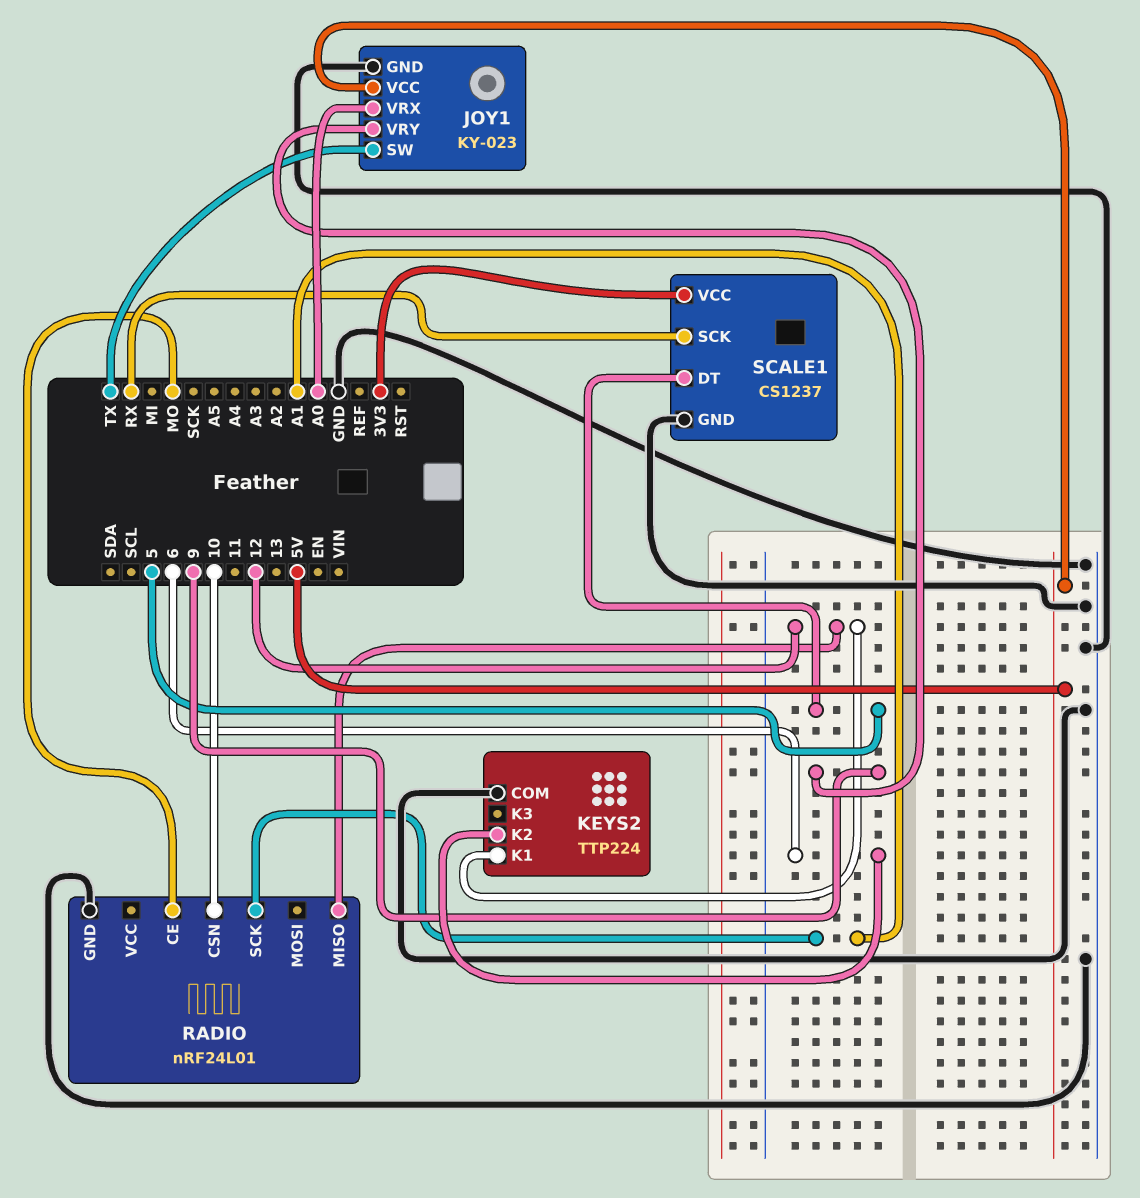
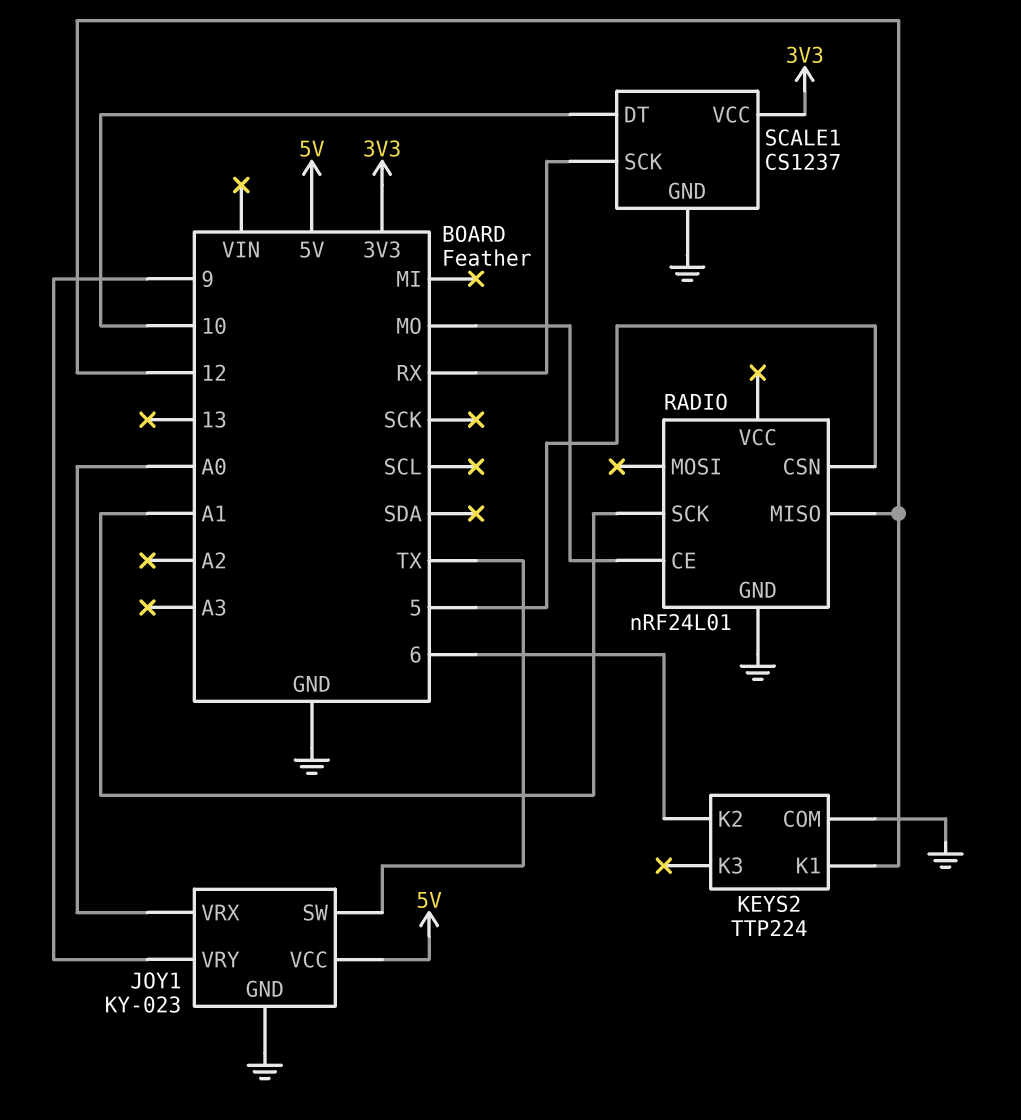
RADIO pin CSN: 10 -> 5
SCALE1 pin DT: 5 -> 10

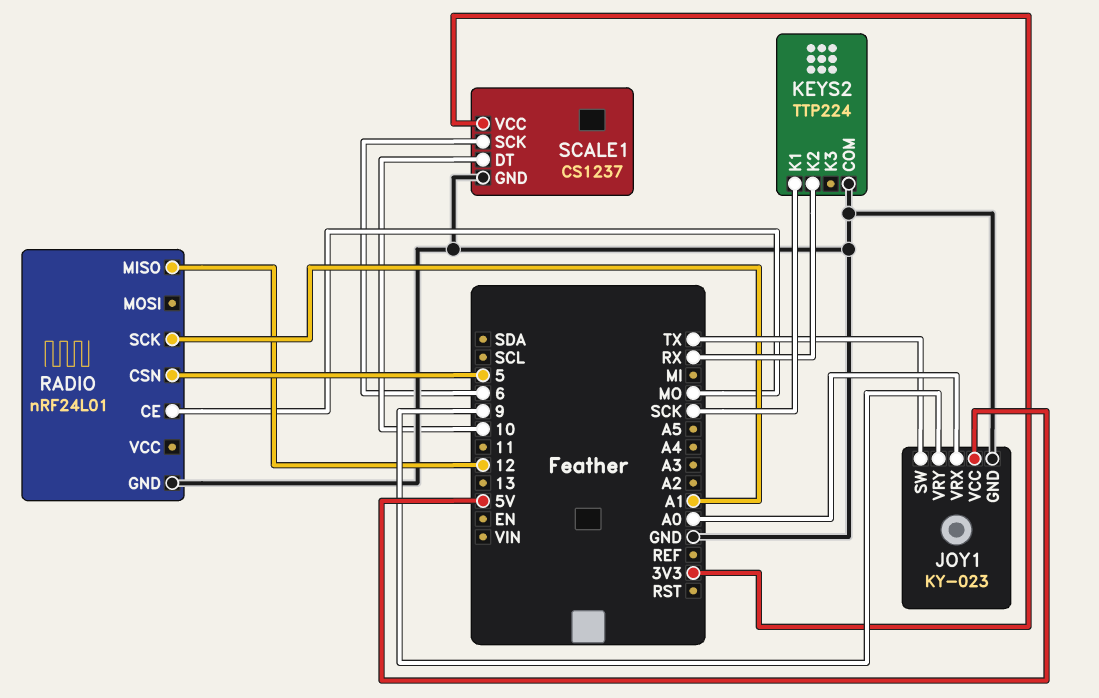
KEYS2 pin K1: 12 -> SCK
KEYS2 pin K2: 6 -> RX
SCALE1 pin SCK: RX -> 6

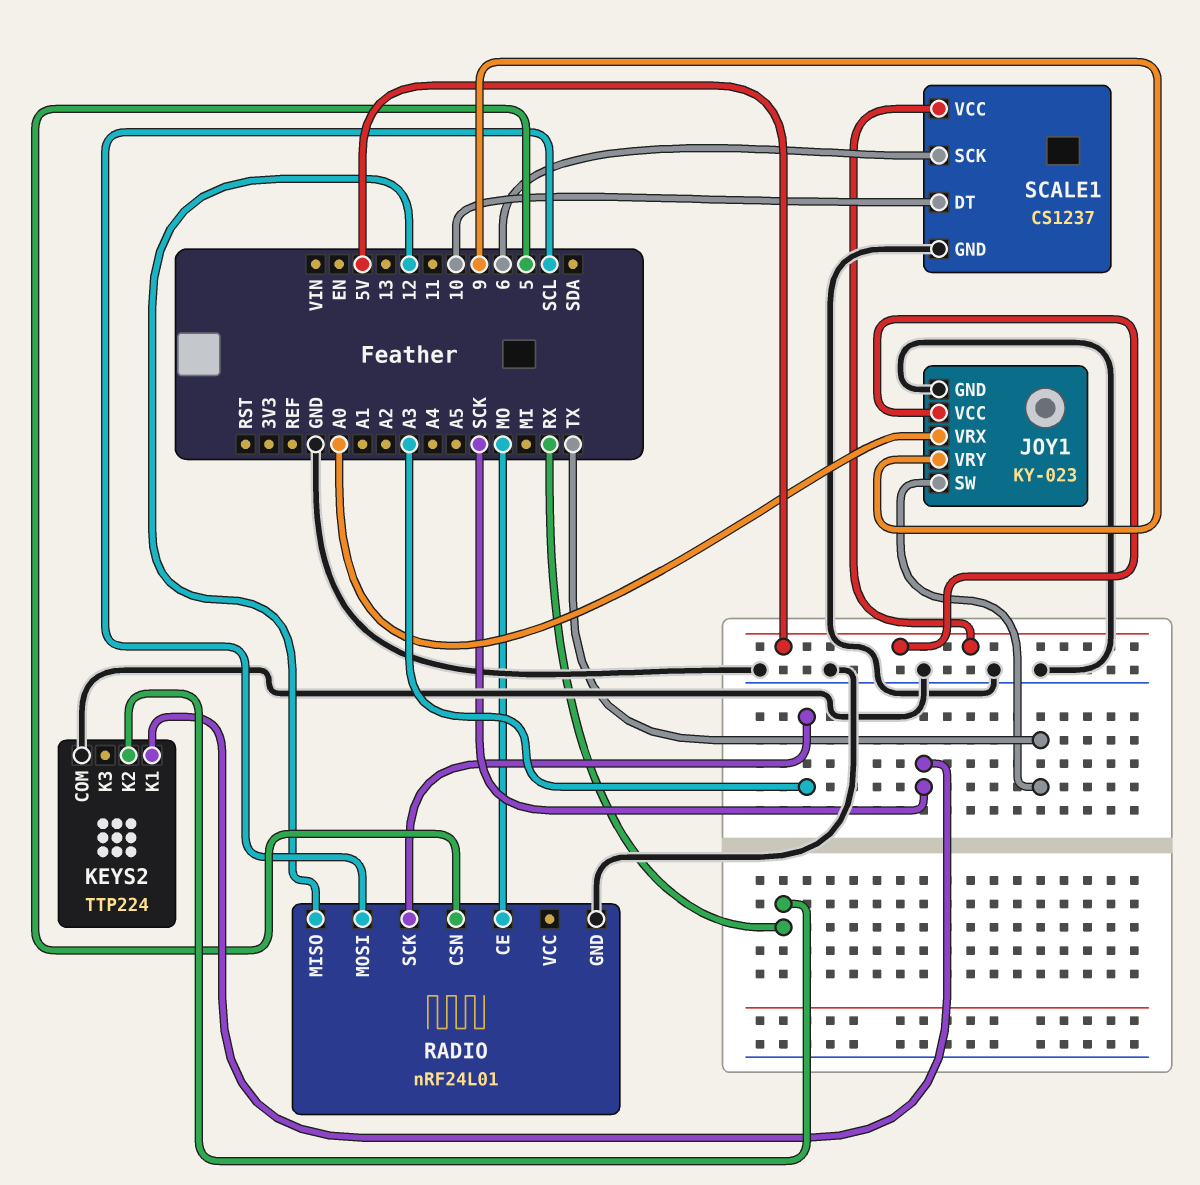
RADIO pin MOSI: none -> SCL
RADIO pin SCK: A1 -> A3
SCALE1 pin VCC: 3V3 -> 5V

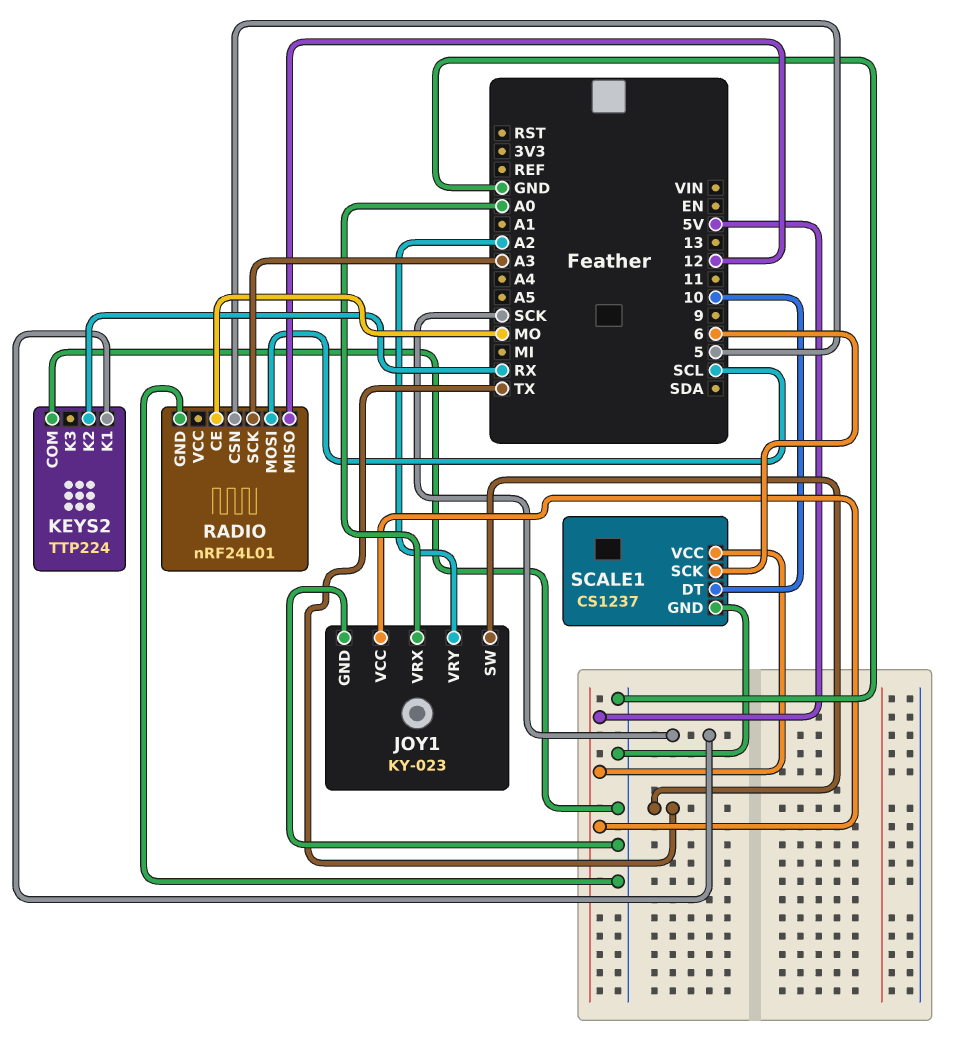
JOY1 pin VRY: 9 -> A2

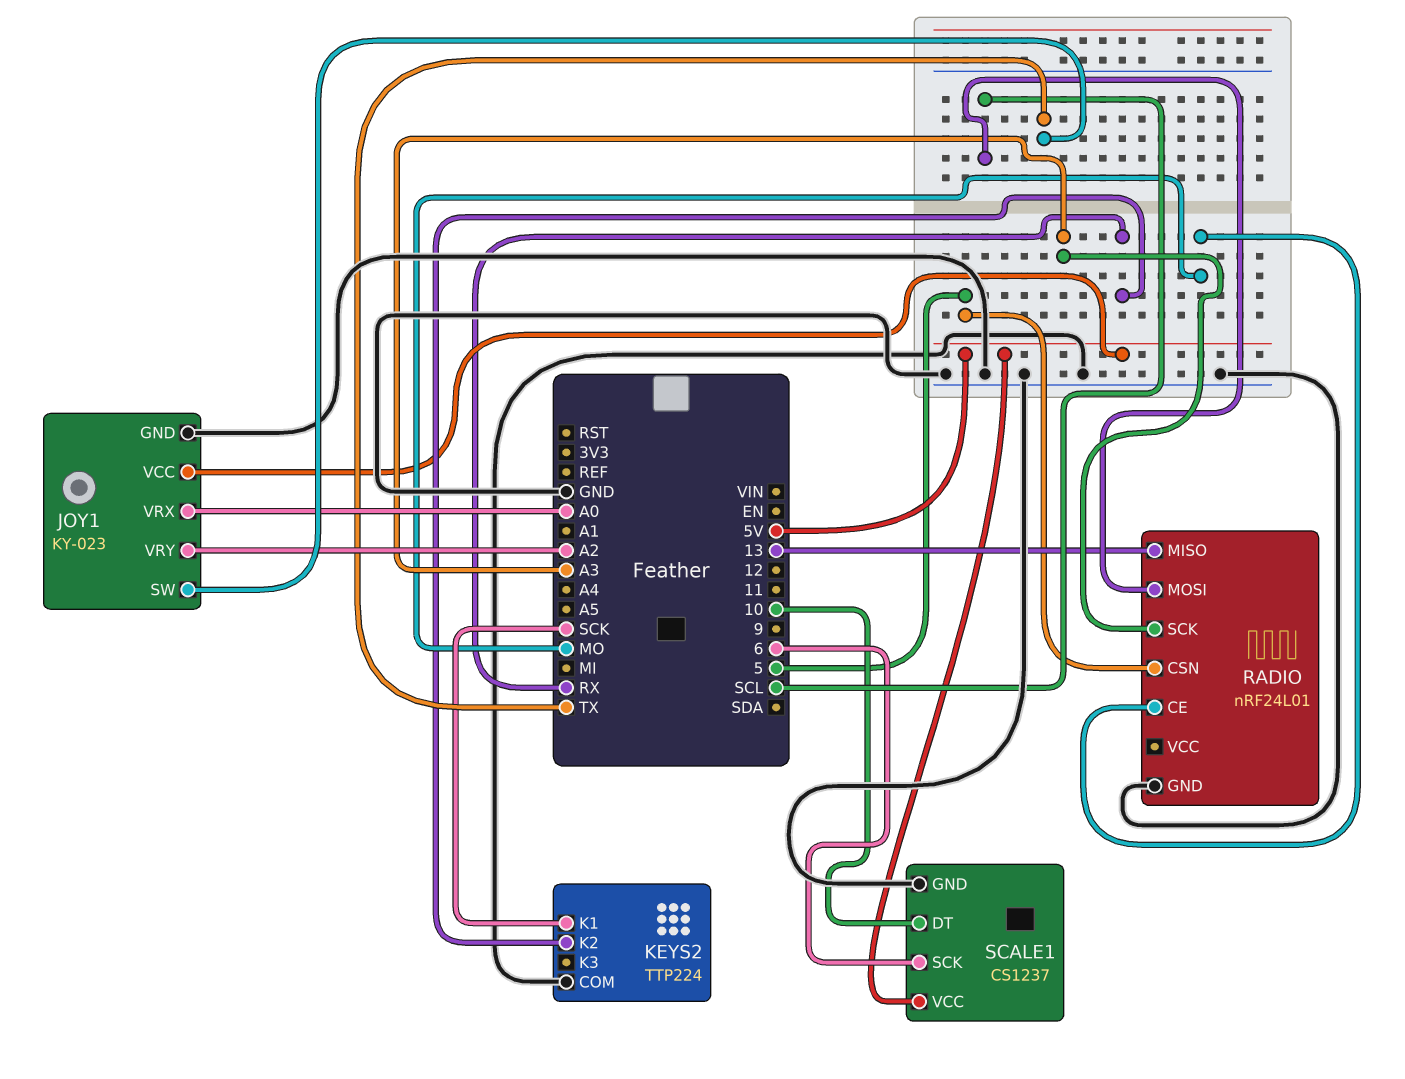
RADIO pin MISO: 12 -> 13

